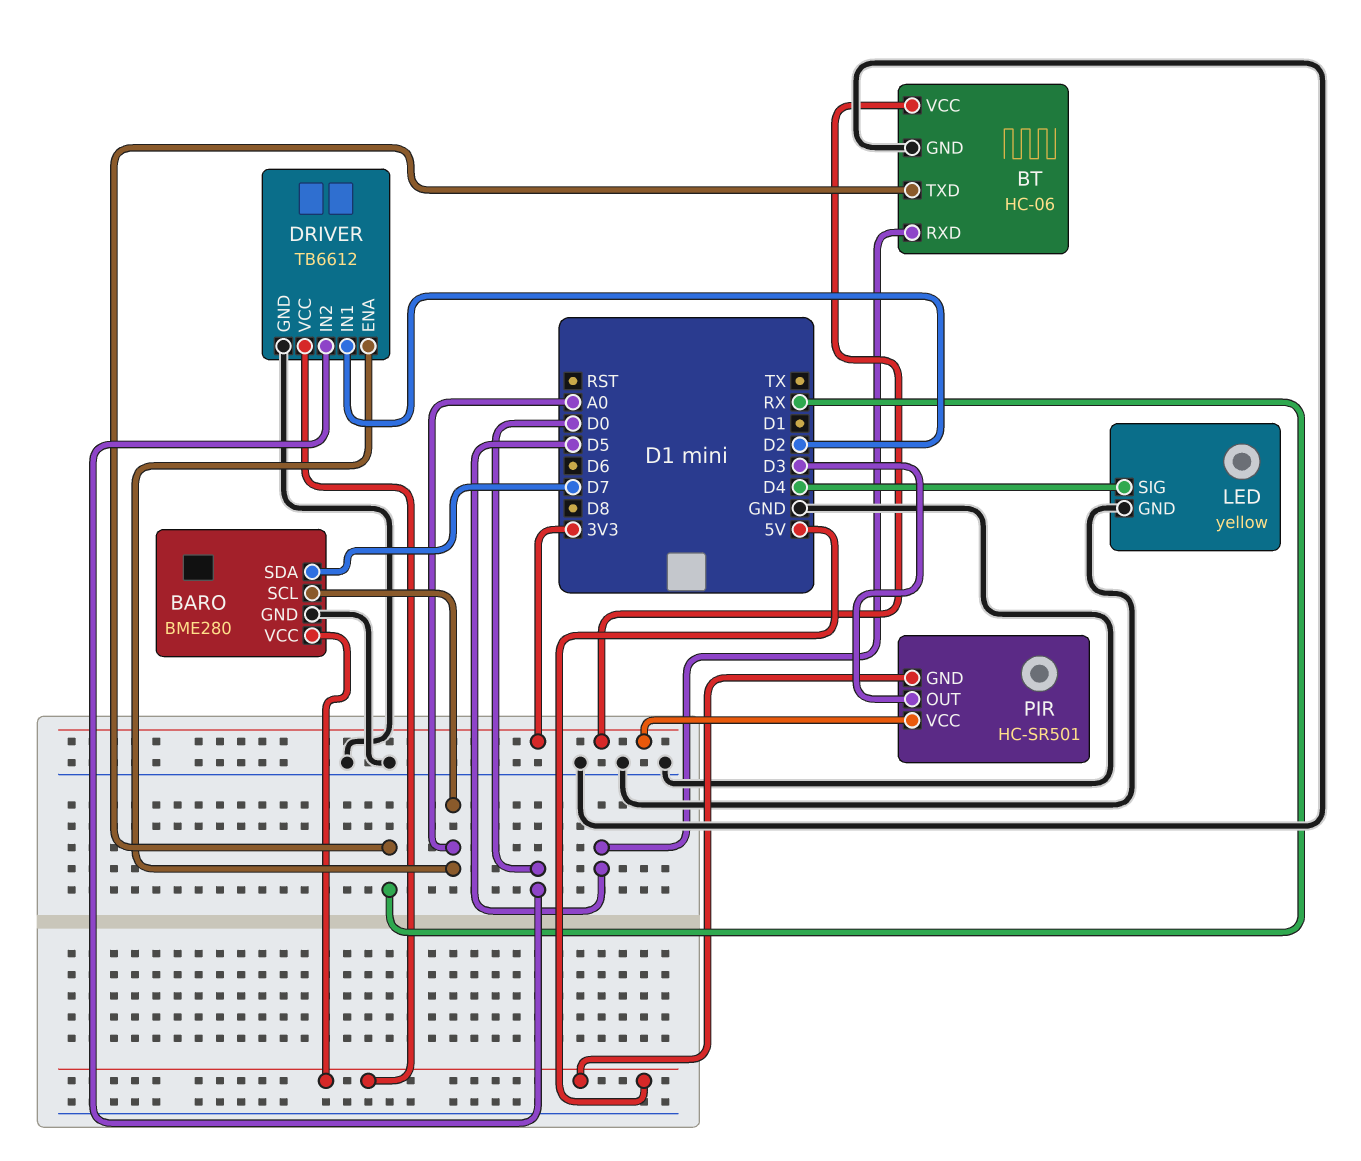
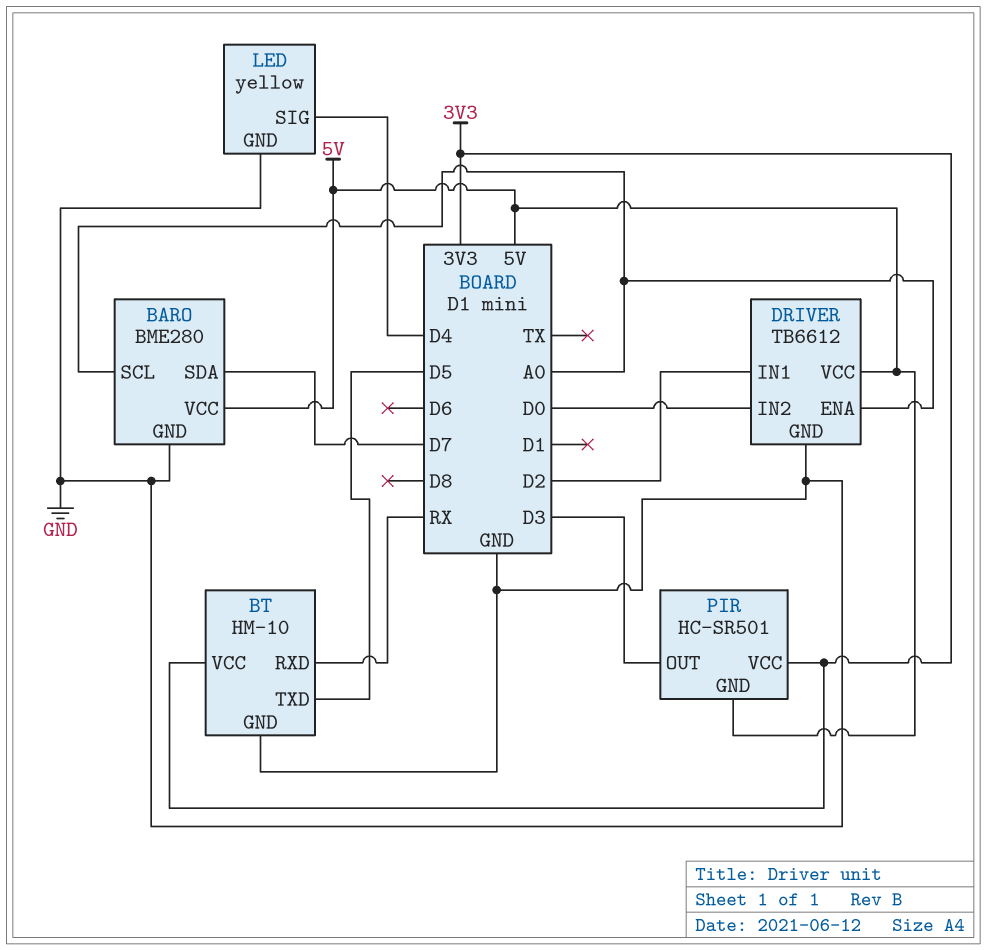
BT: HC-06 -> HM-10
BT pin RXD: D5 -> RX
BT pin TXD: RX -> D5

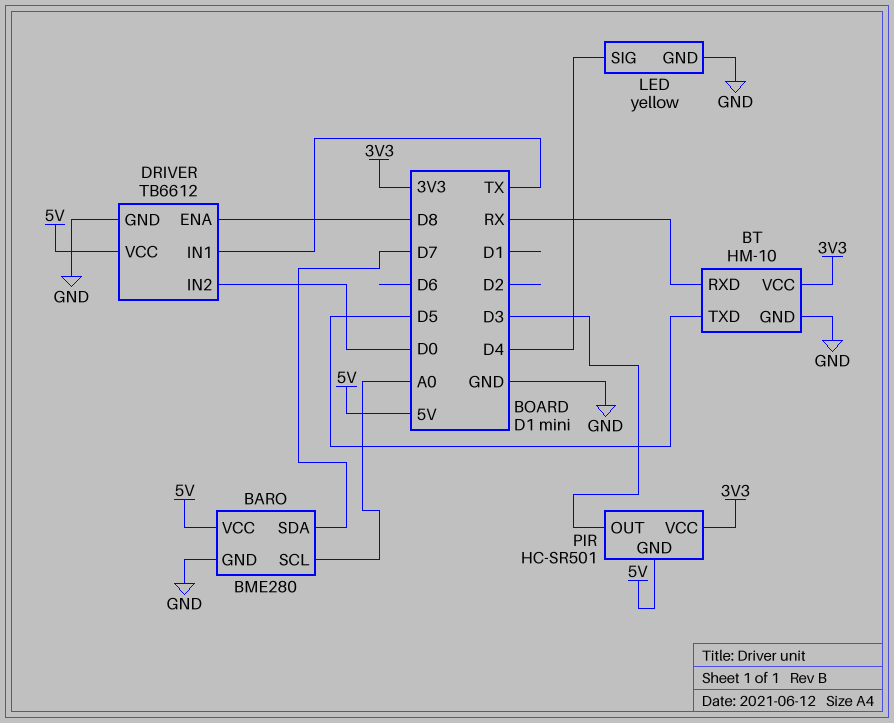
DRIVER pin ENA: A0 -> D8
DRIVER pin IN1: D2 -> TX

